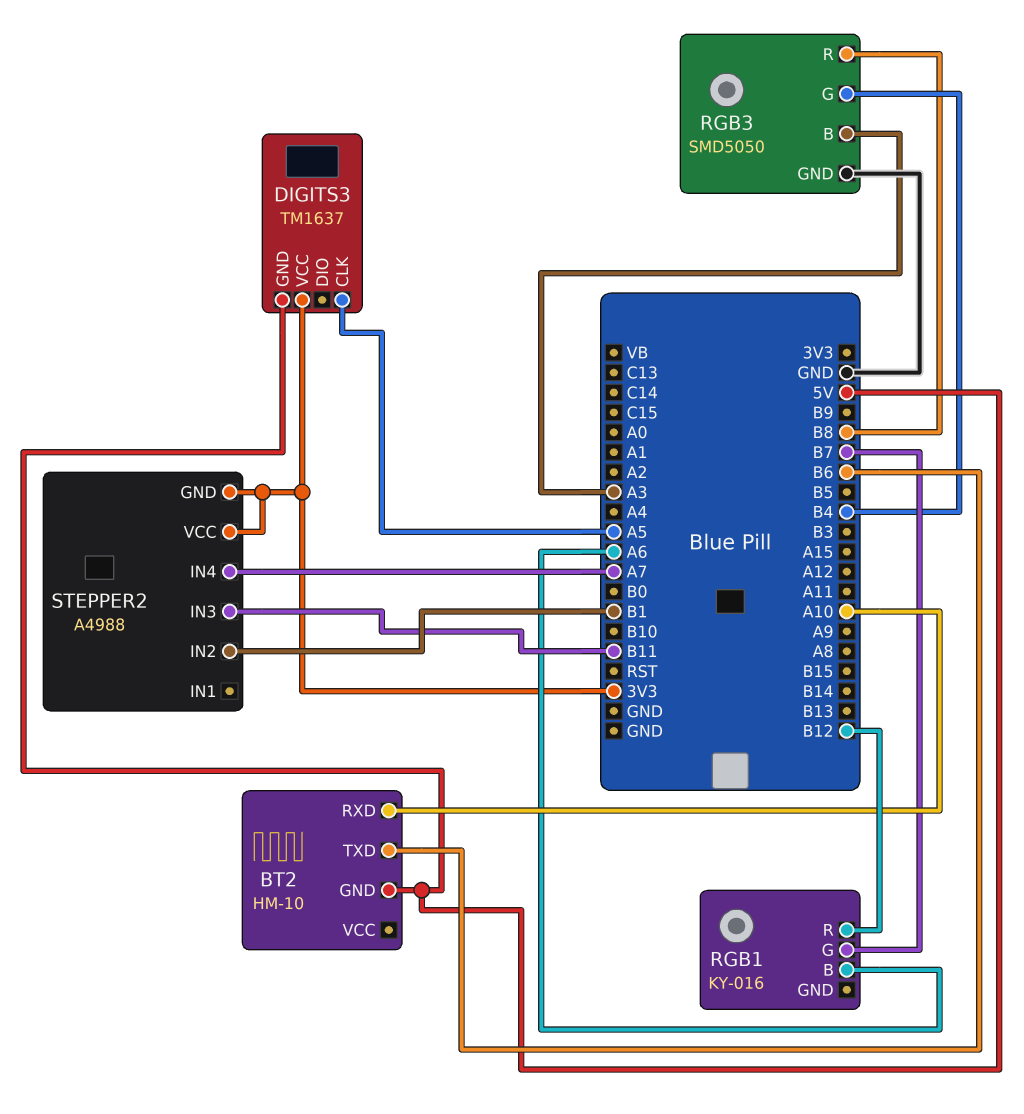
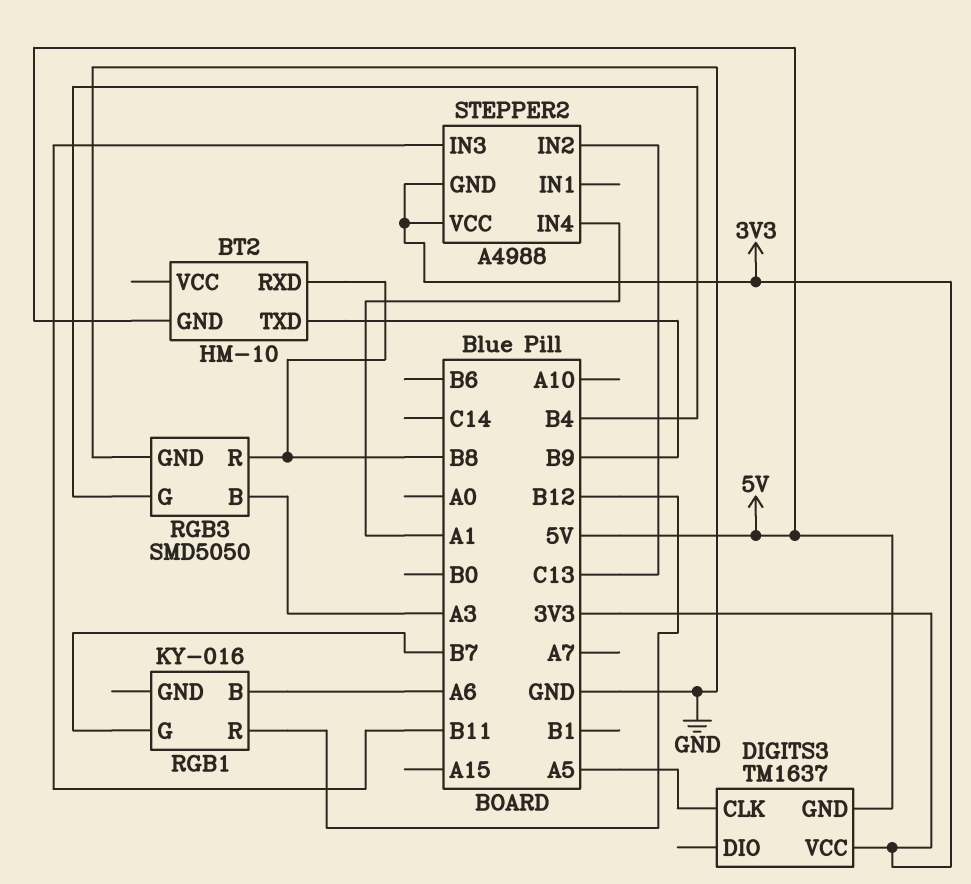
BT2 pin RXD: A10 -> B8
BT2 pin TXD: B6 -> B9
STEPPER2 pin IN2: B1 -> C13
STEPPER2 pin IN4: A7 -> A1

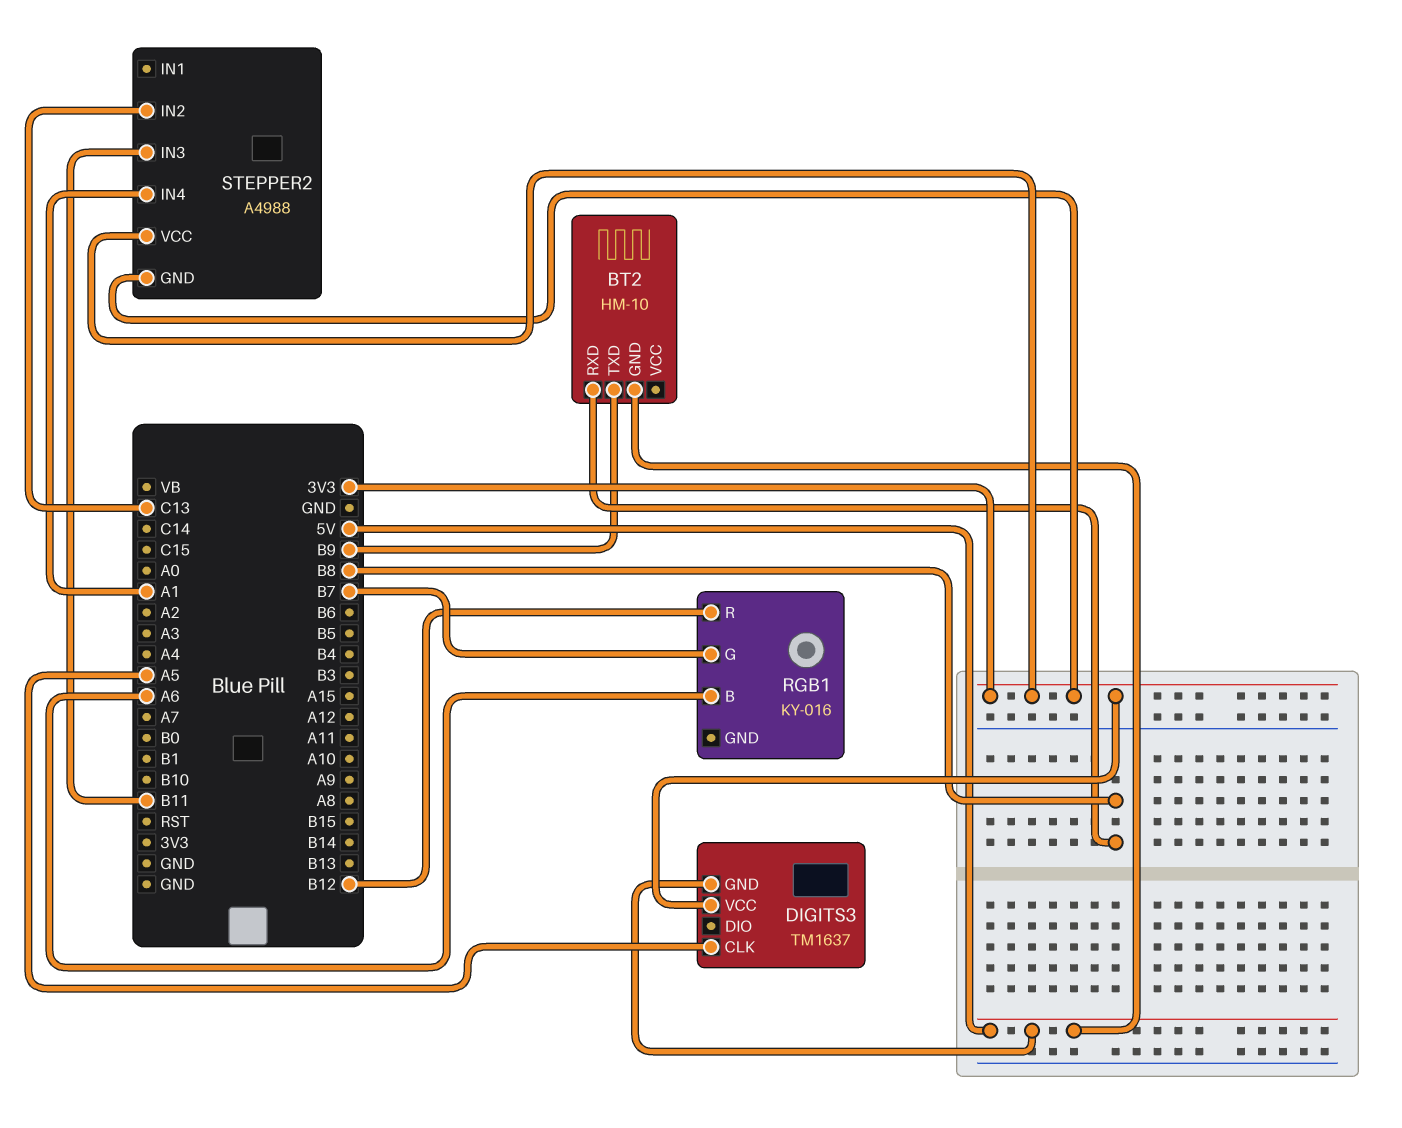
RGB3: SMD5050 -> none
RGB3 pin B: A3 -> none
RGB3 pin G: B4 -> none
RGB3 pin GND: GND -> none
RGB3 pin R: B8 -> none

